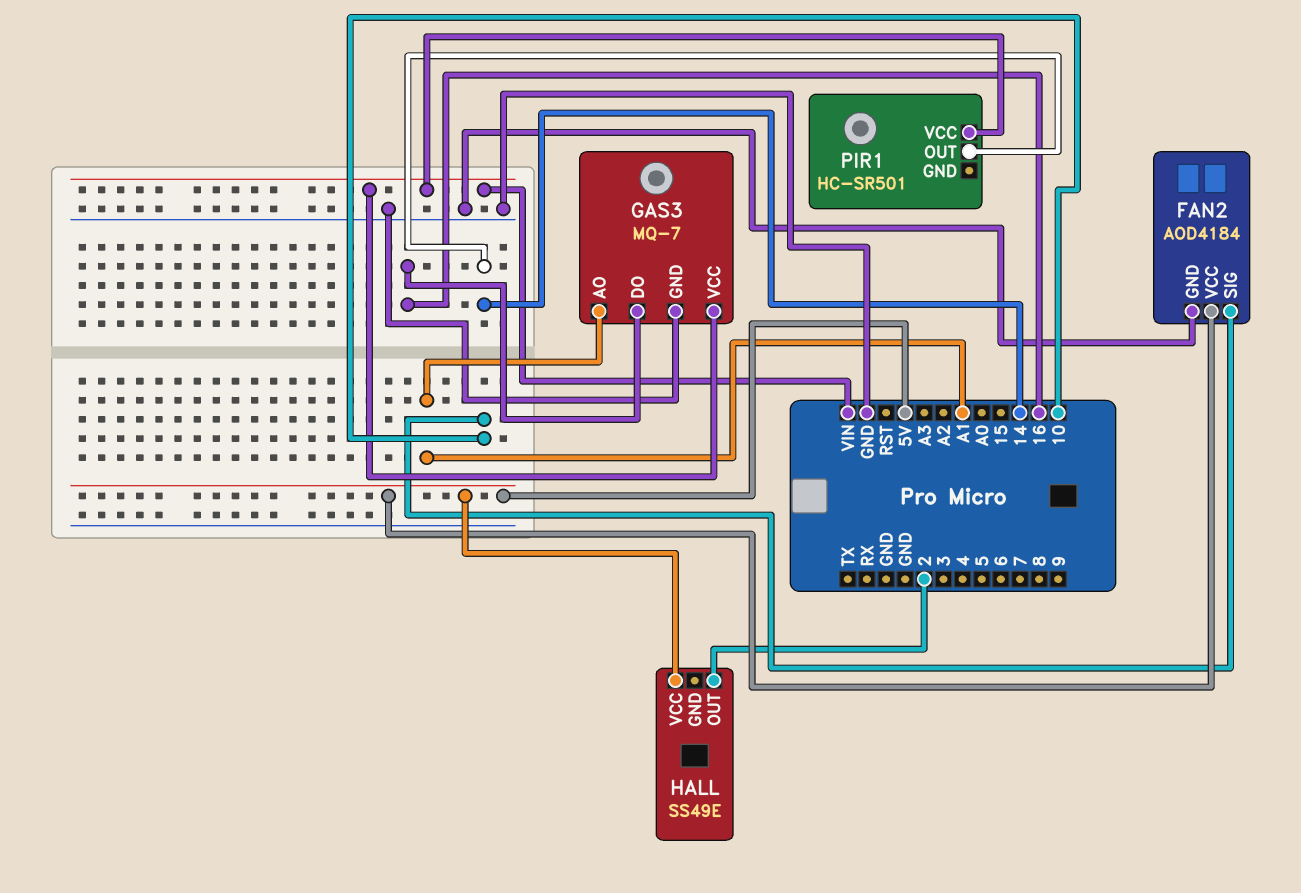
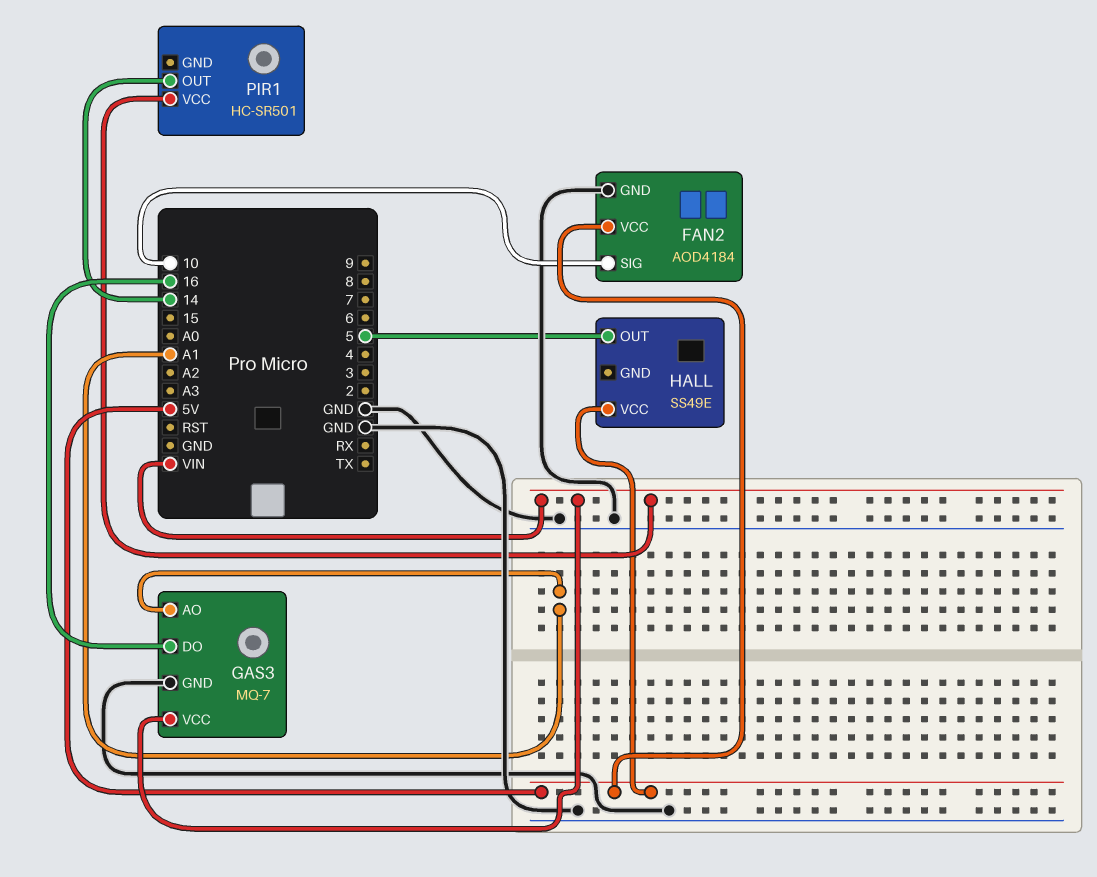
HALL pin OUT: 2 -> 5

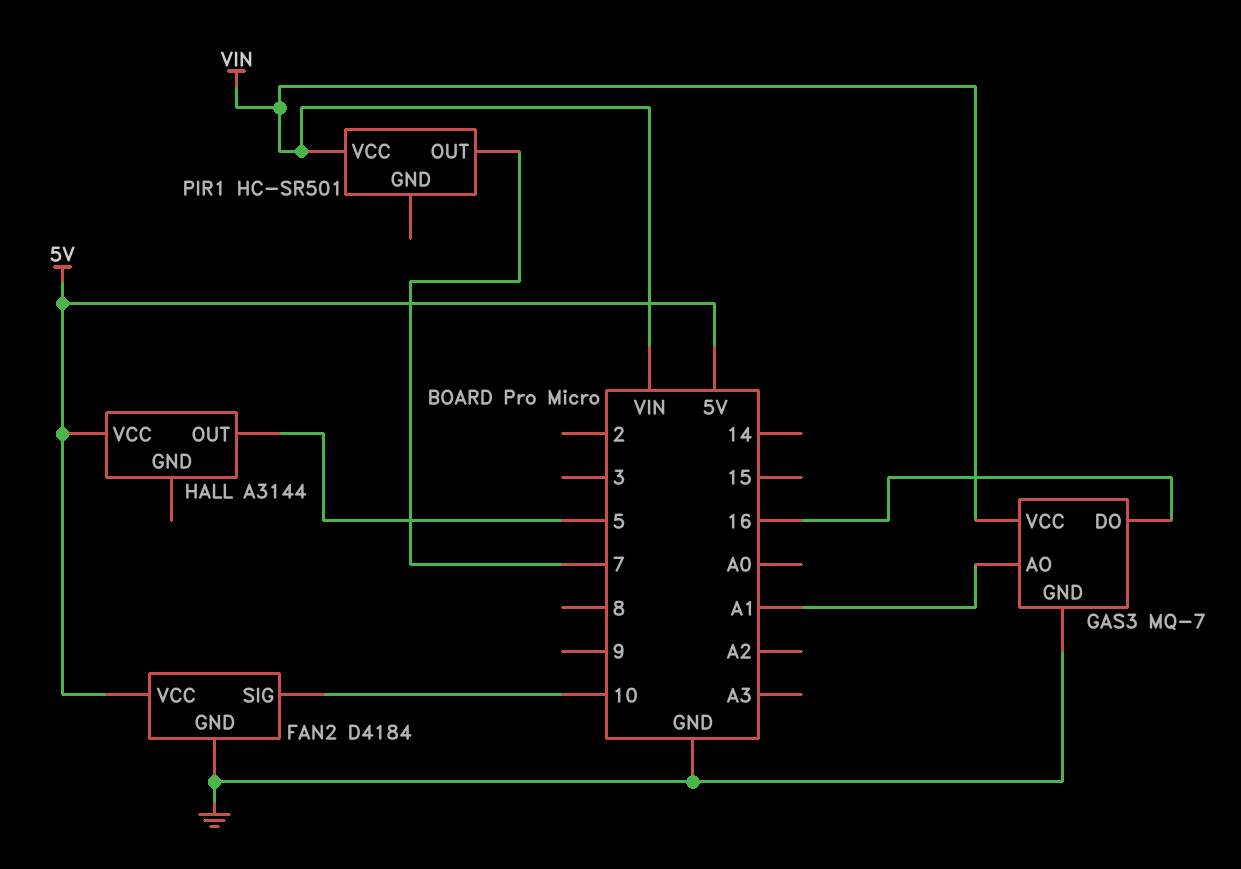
FAN2: AOD4184 -> D4184
HALL: SS49E -> A3144
PIR1 pin OUT: 14 -> 7

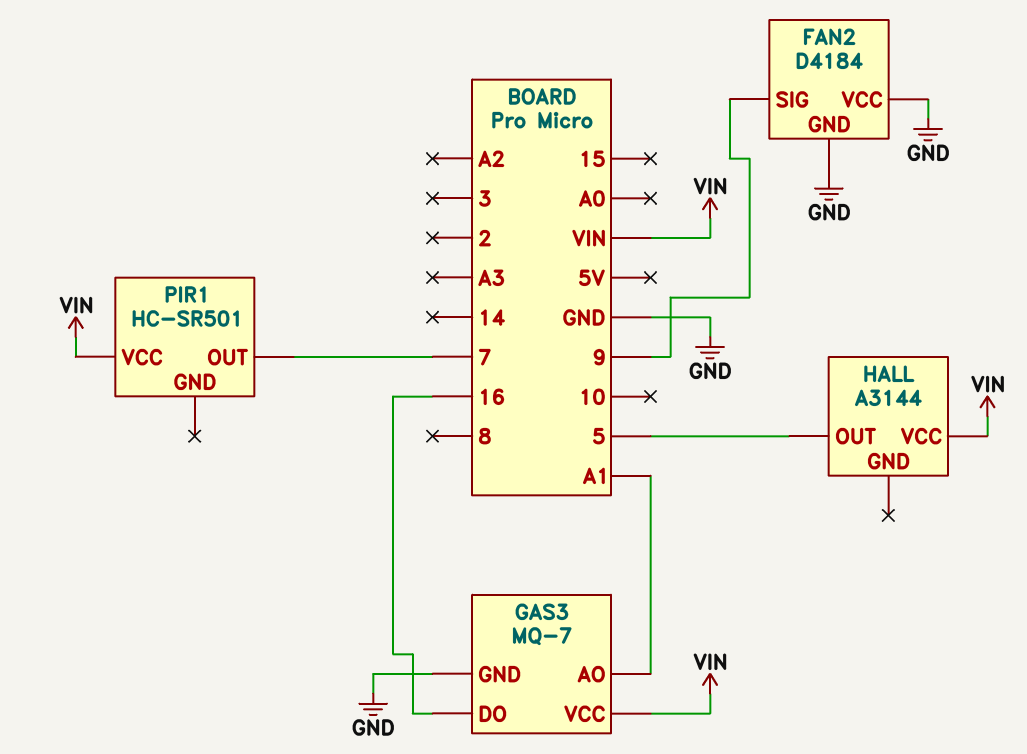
FAN2 pin SIG: 10 -> 9
FAN2 pin VCC: 5V -> GND
HALL pin VCC: 5V -> VIN

